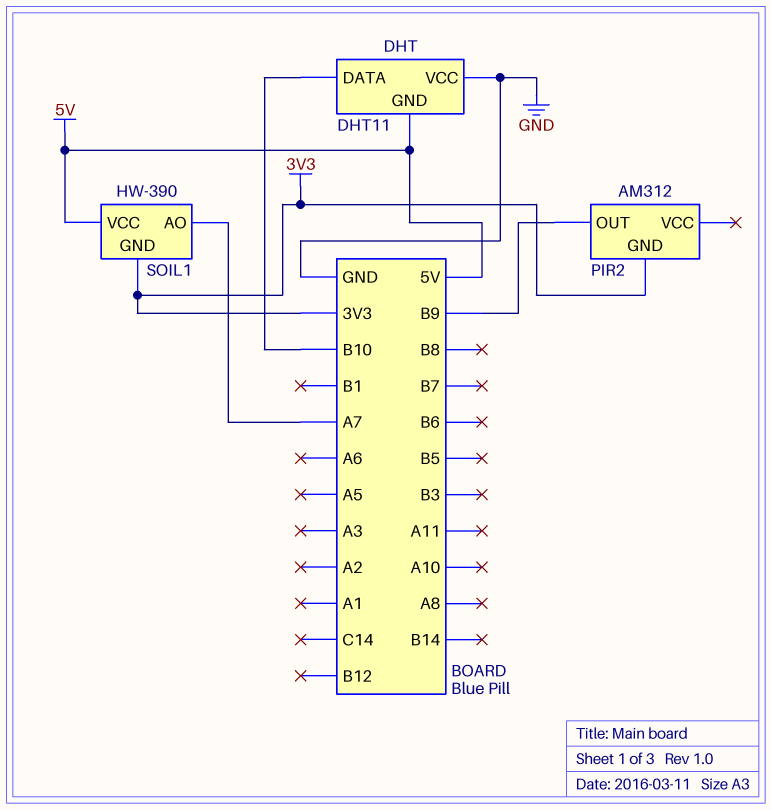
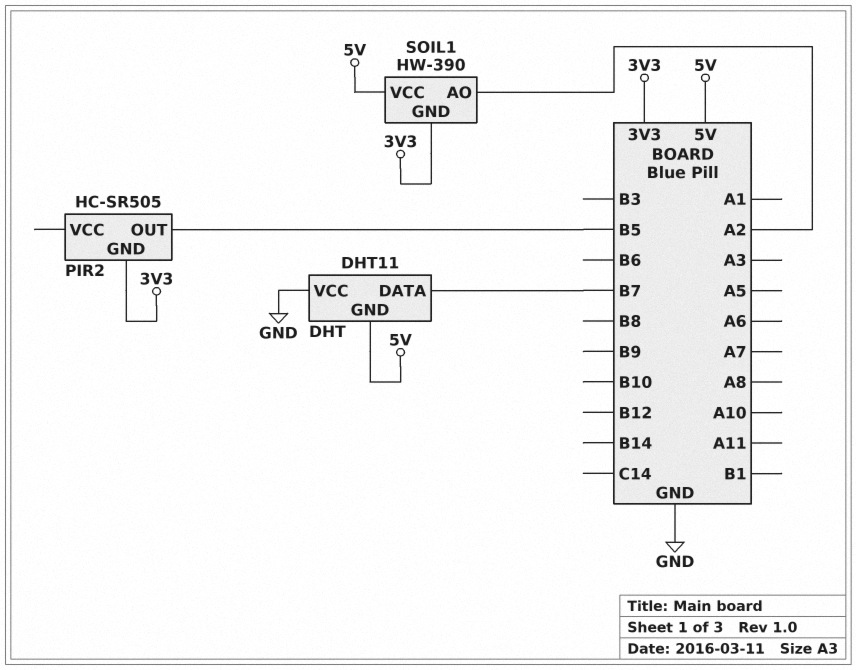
DHT pin DATA: B10 -> B7
PIR2: AM312 -> HC-SR505
PIR2 pin OUT: B9 -> B5
SOIL1 pin AO: A7 -> A2

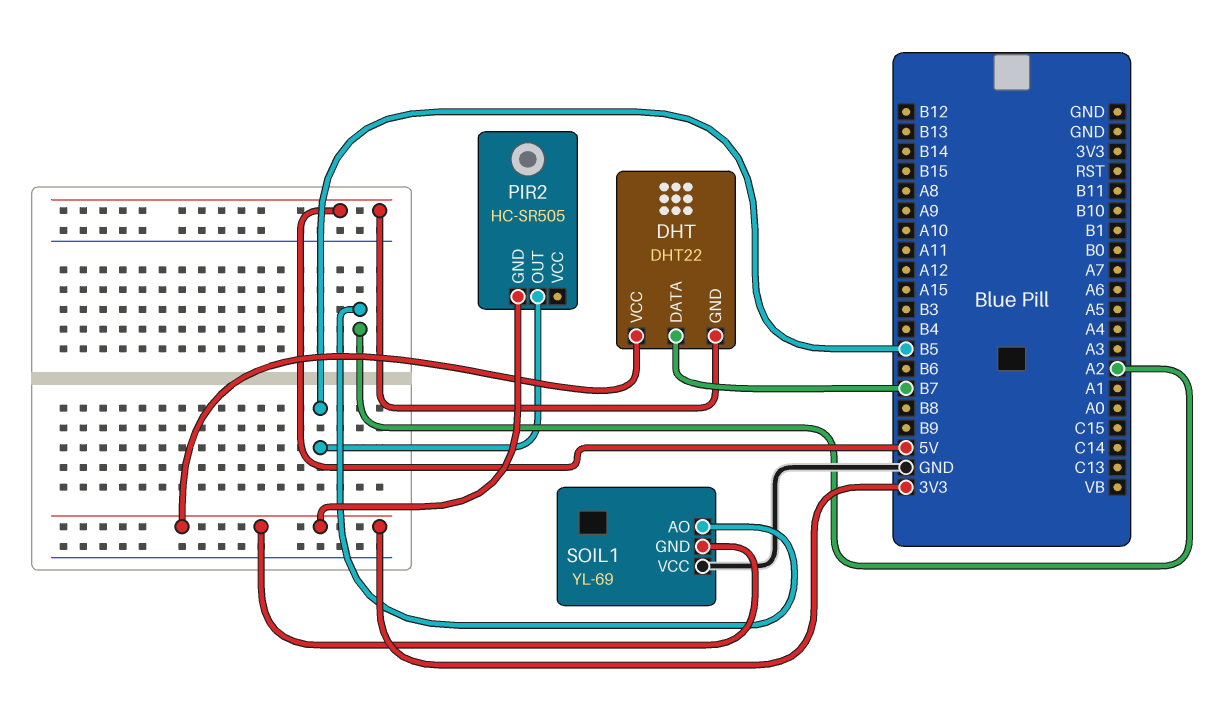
DHT: DHT11 -> DHT22
DHT pin VCC: GND -> 3V3
SOIL1: HW-390 -> YL-69
SOIL1 pin VCC: 5V -> GND

